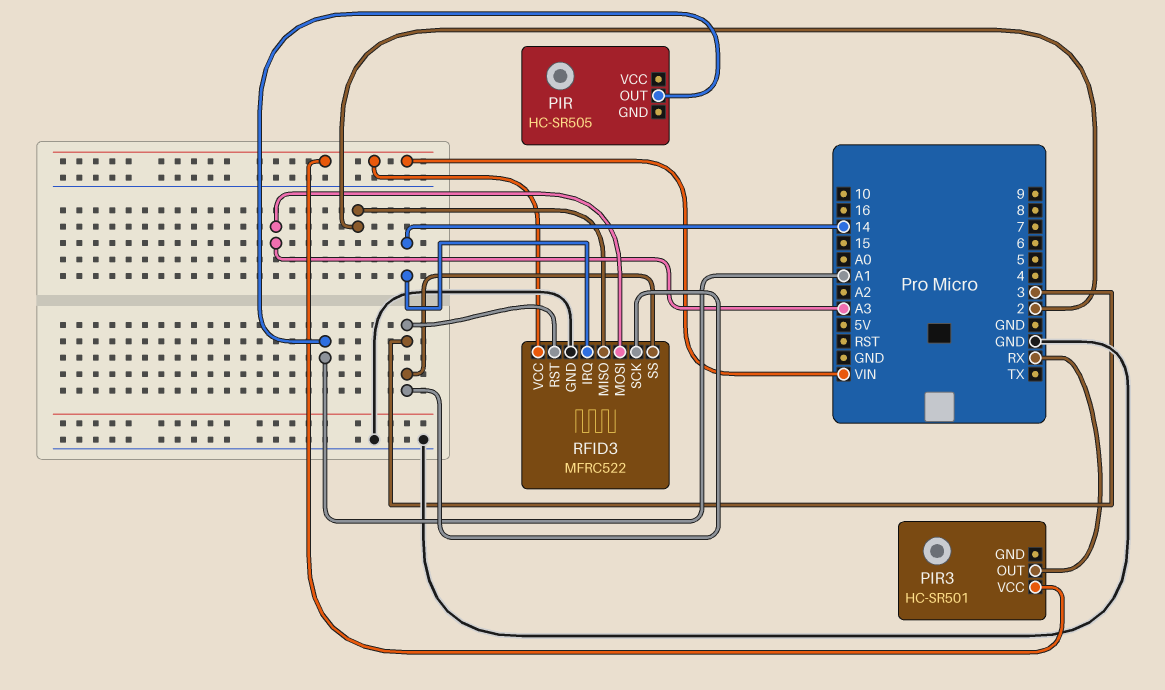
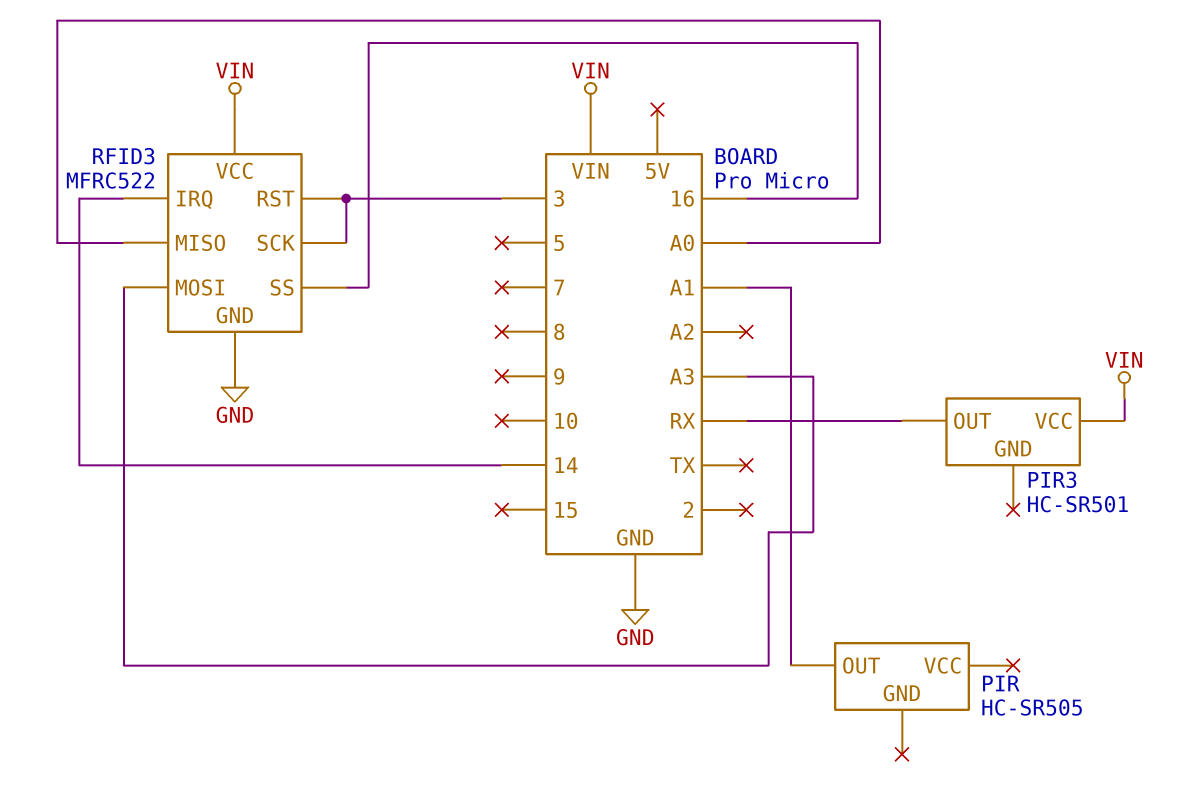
RFID3 pin MISO: 2 -> A0
RFID3 pin SS: 3 -> 16

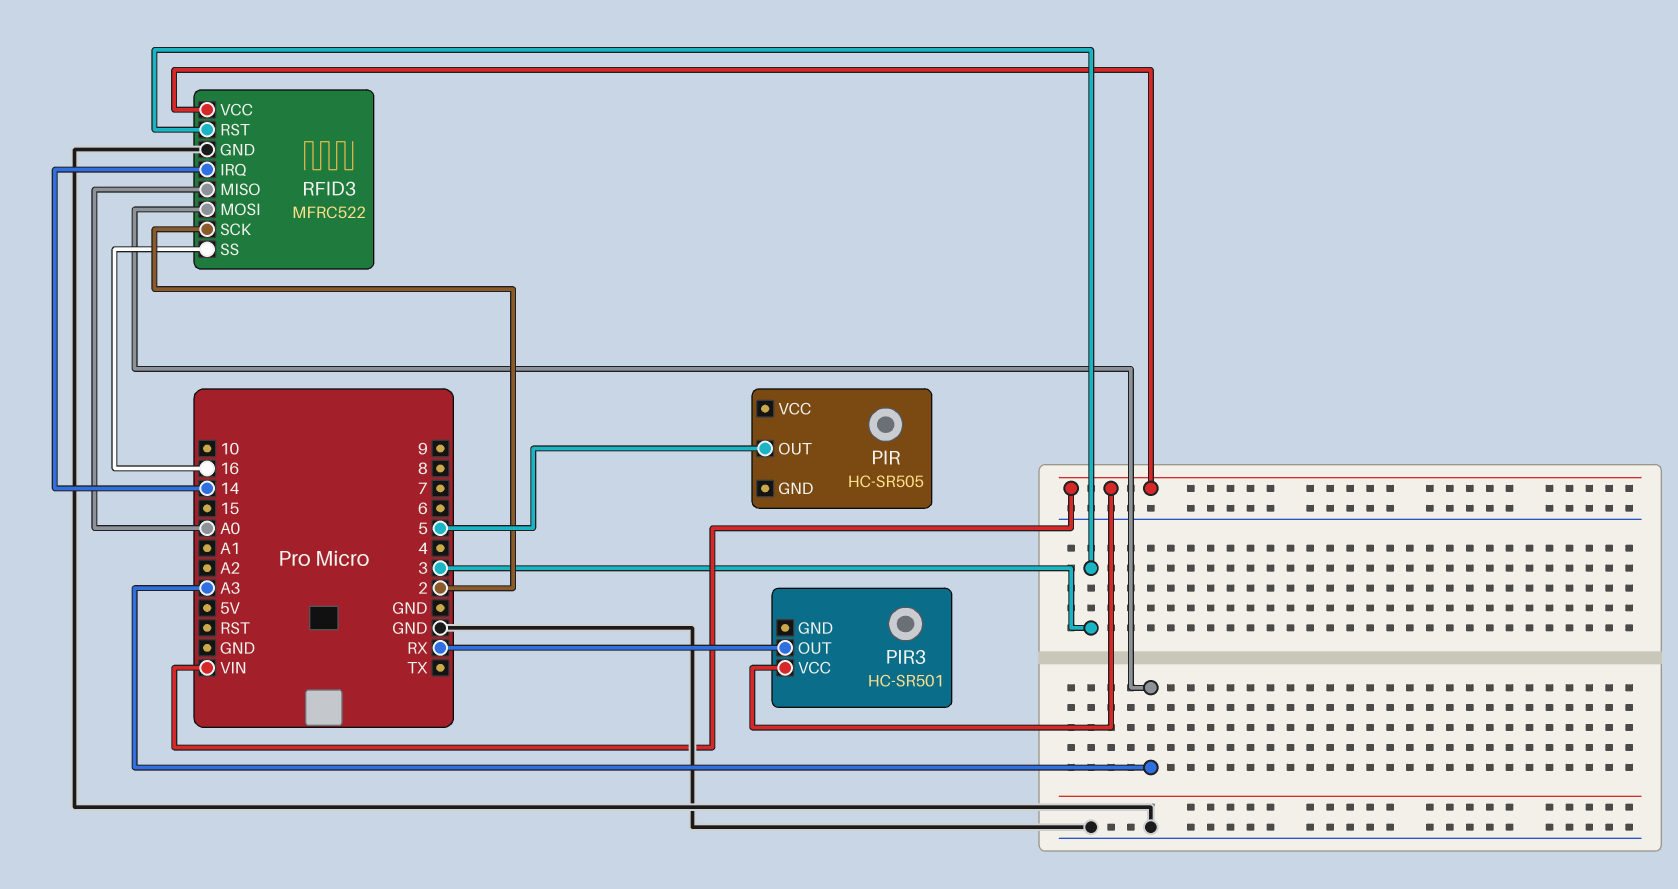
PIR pin OUT: A1 -> 5
RFID3 pin SCK: 3 -> 2

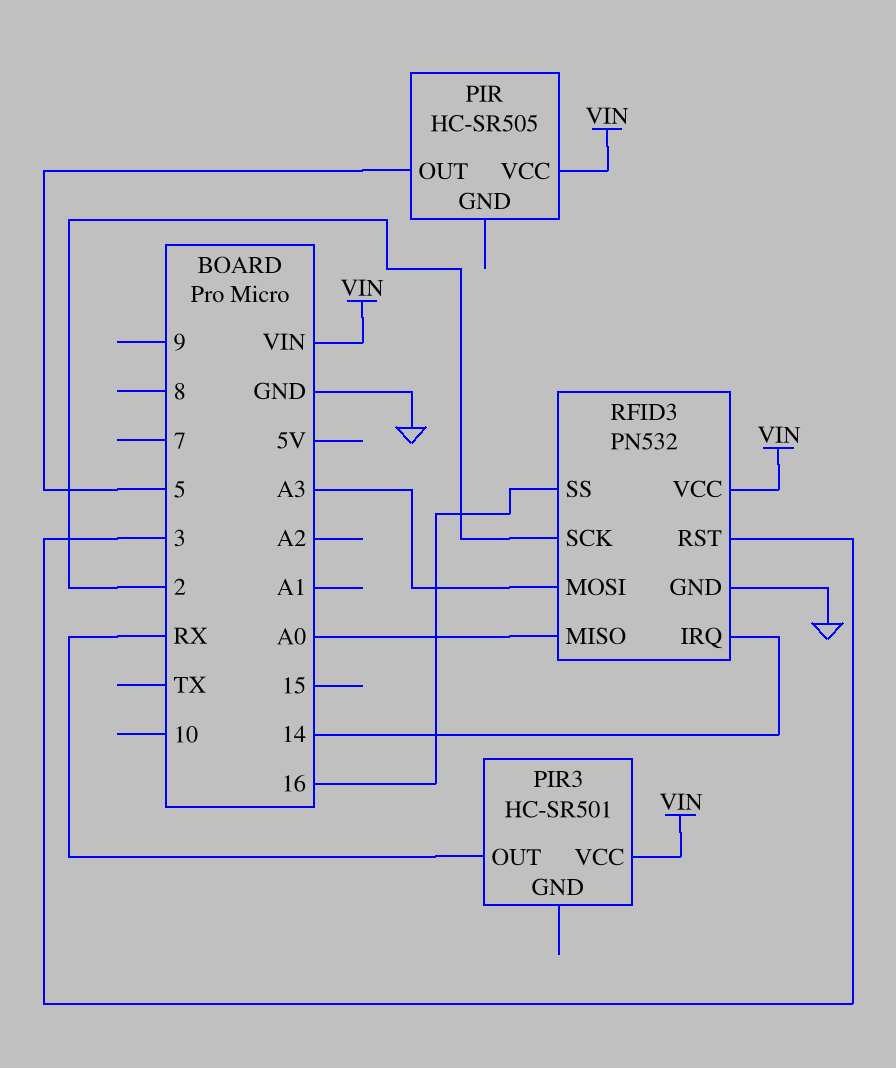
PIR pin VCC: none -> VIN
RFID3: MFRC522 -> PN532

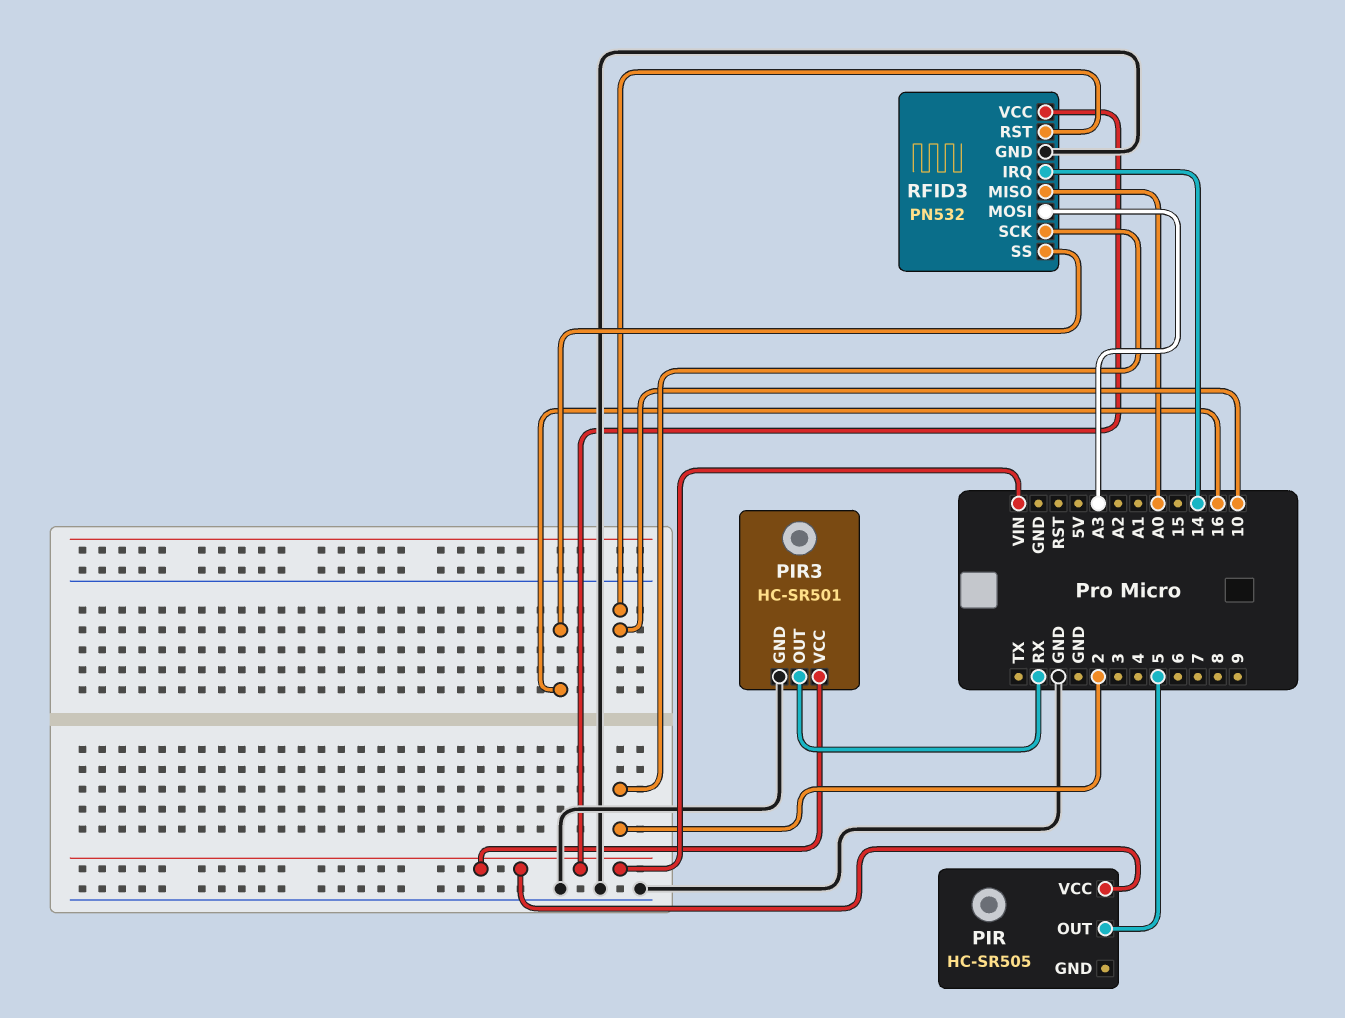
PIR3 pin GND: none -> GND
RFID3 pin RST: 3 -> 10

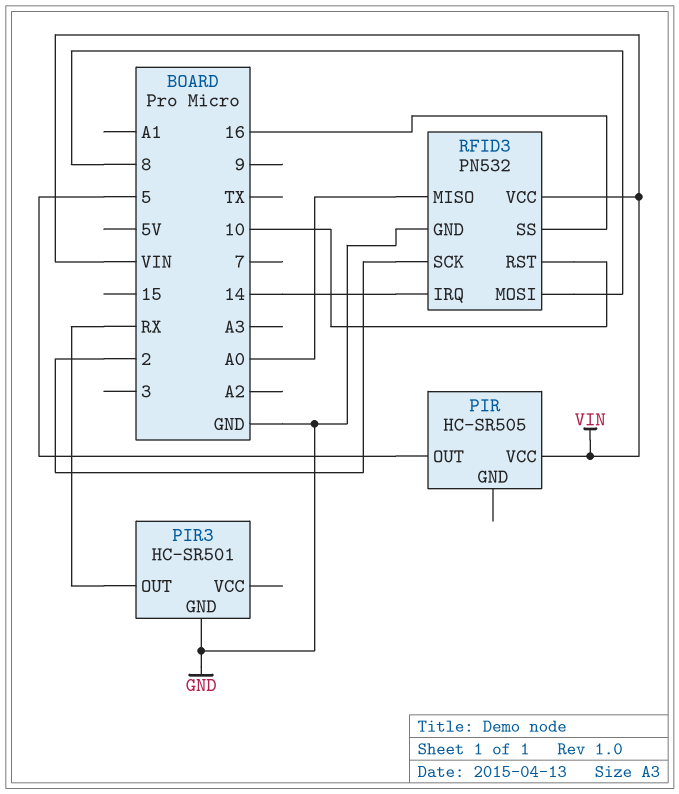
PIR3 pin VCC: VIN -> none
RFID3 pin MOSI: A3 -> 8

